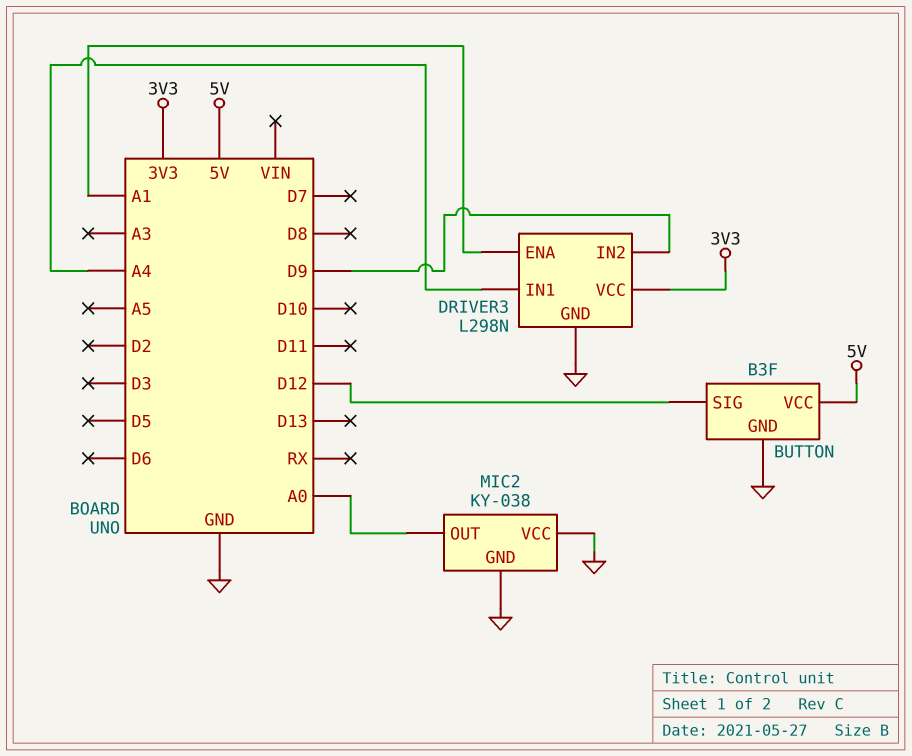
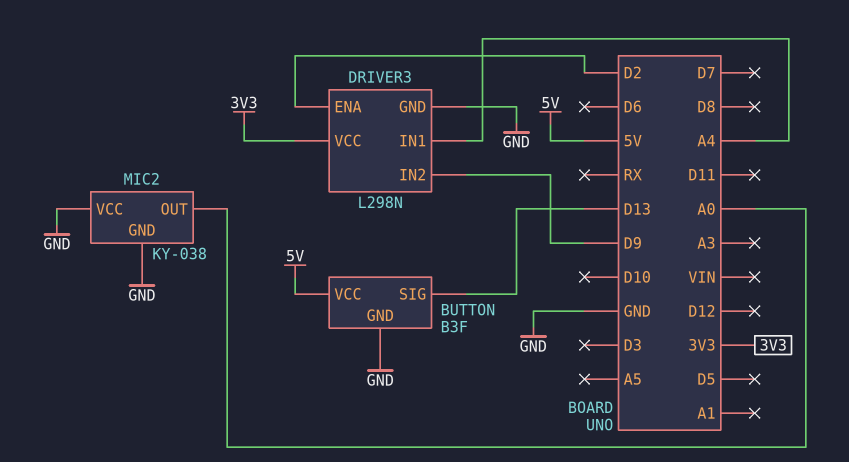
BUTTON pin SIG: D12 -> D13
DRIVER3 pin ENA: A1 -> D2

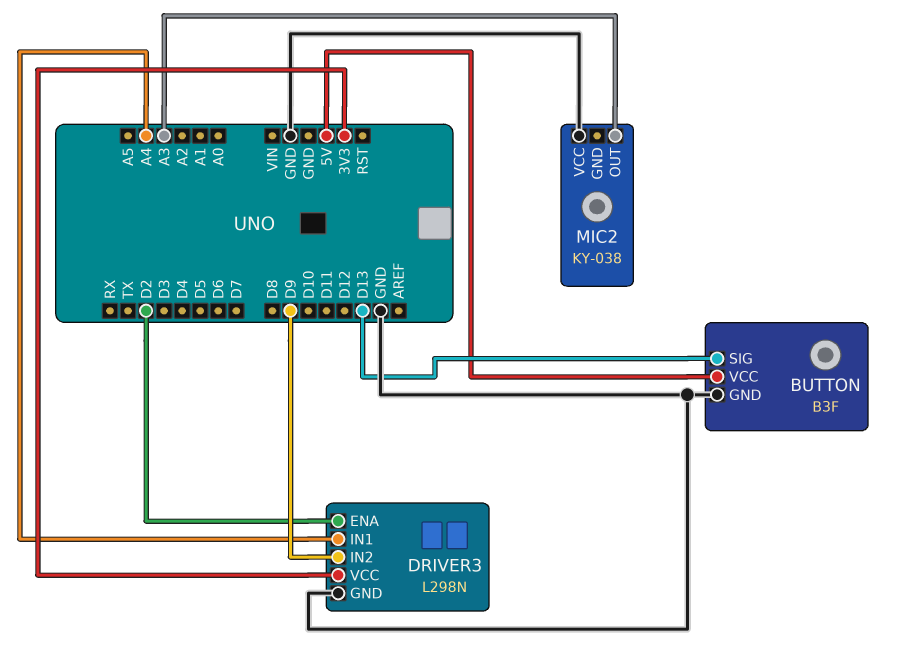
MIC2 pin GND: GND -> none
MIC2 pin OUT: A0 -> A3

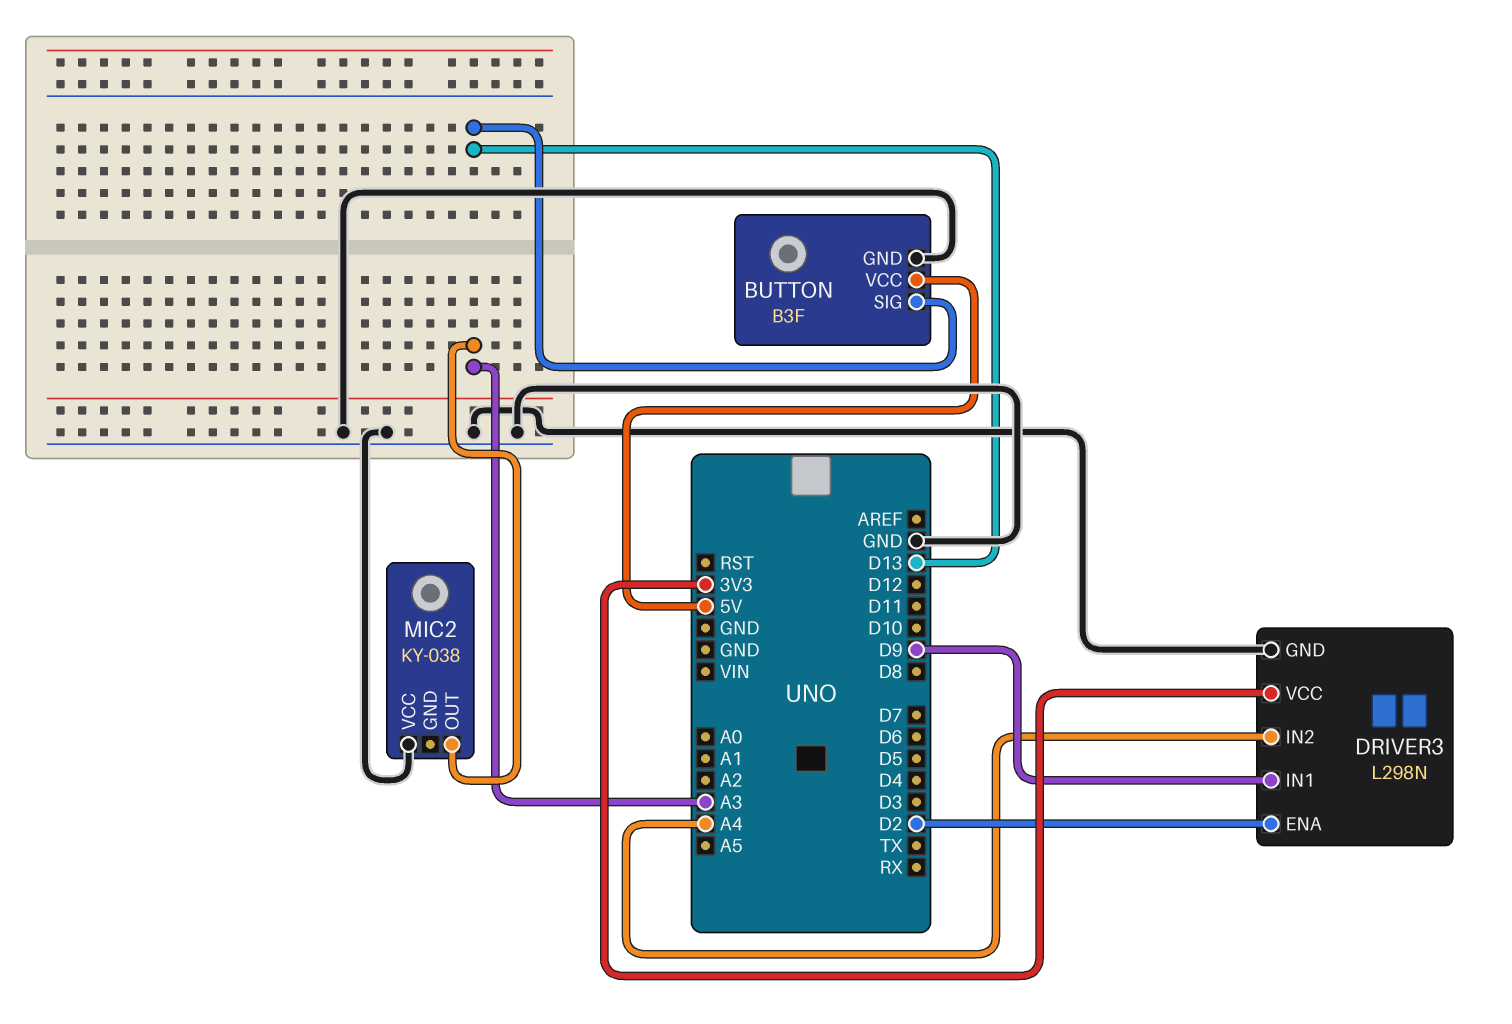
DRIVER3 pin IN1: A4 -> D9
DRIVER3 pin IN2: D9 -> A4

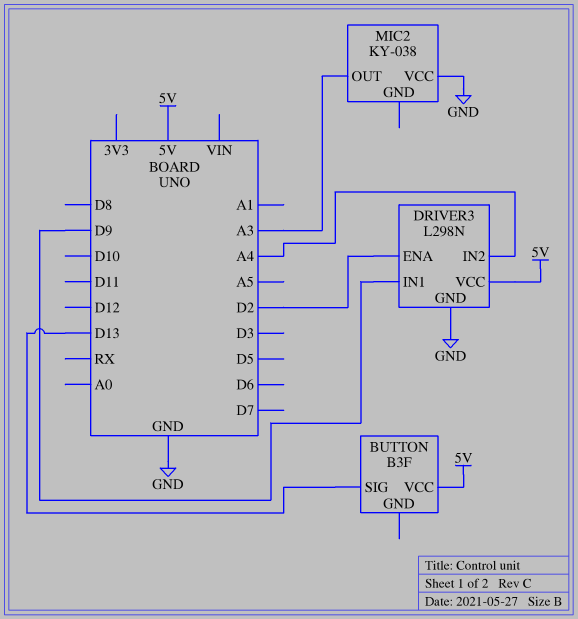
BUTTON pin GND: GND -> none
DRIVER3 pin VCC: 3V3 -> 5V

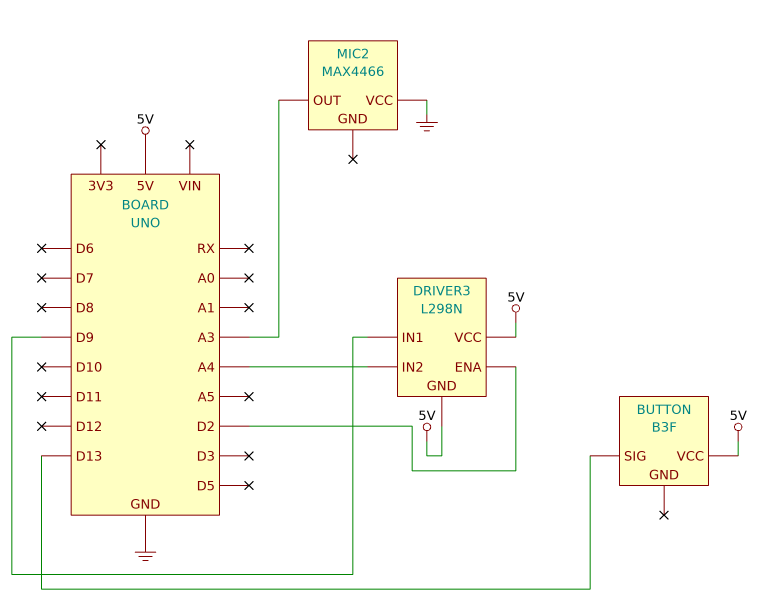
DRIVER3 pin GND: GND -> 5V
MIC2: KY-038 -> MAX4466

